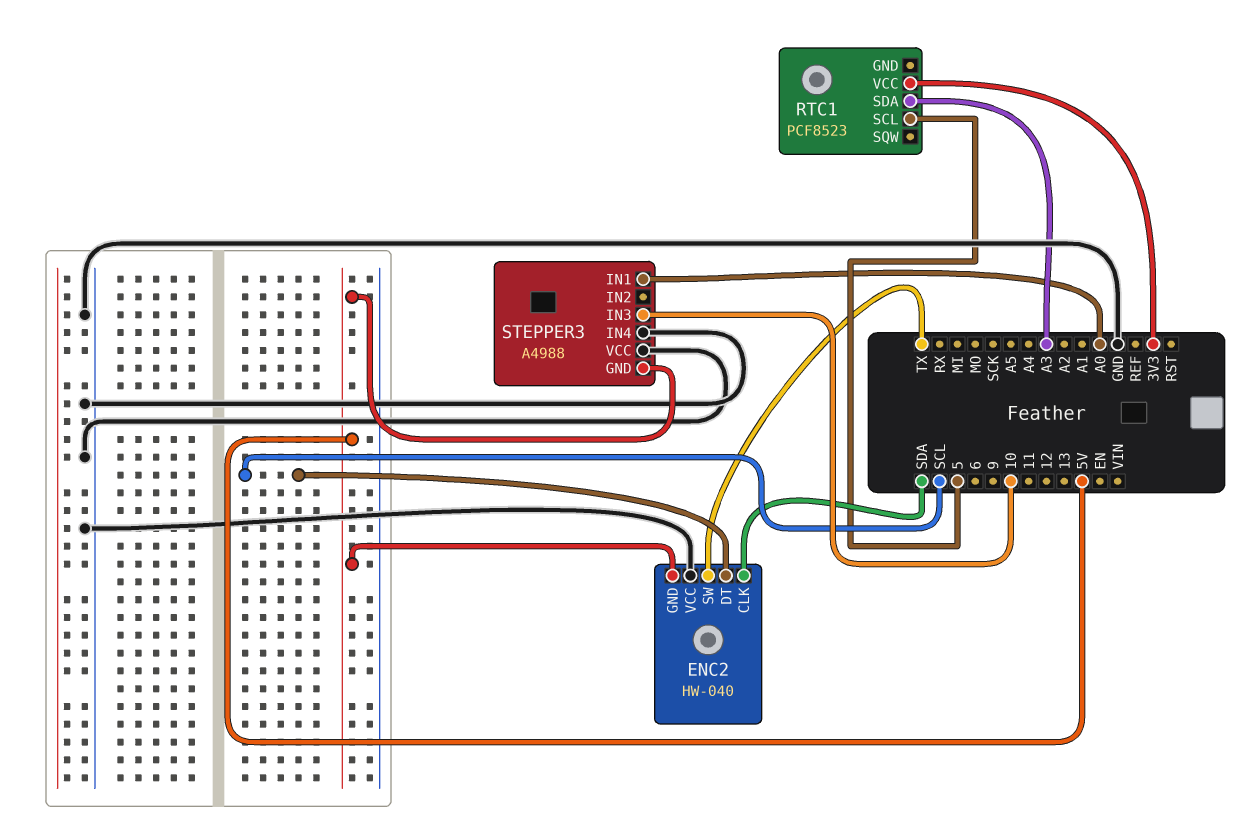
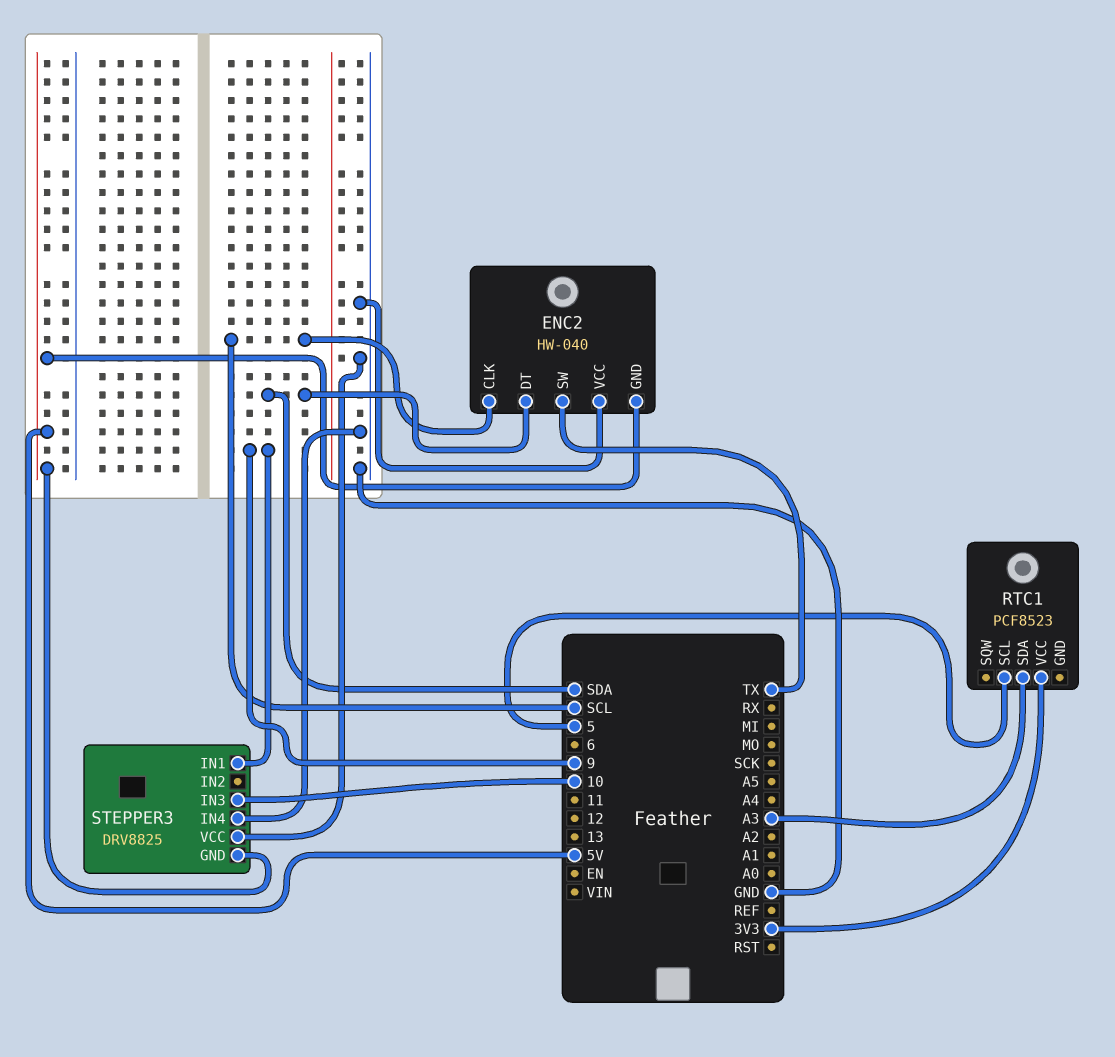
ENC2 pin CLK: SDA -> SCL
ENC2 pin DT: SCL -> SDA
STEPPER3: A4988 -> DRV8825
STEPPER3 pin IN1: A0 -> 9

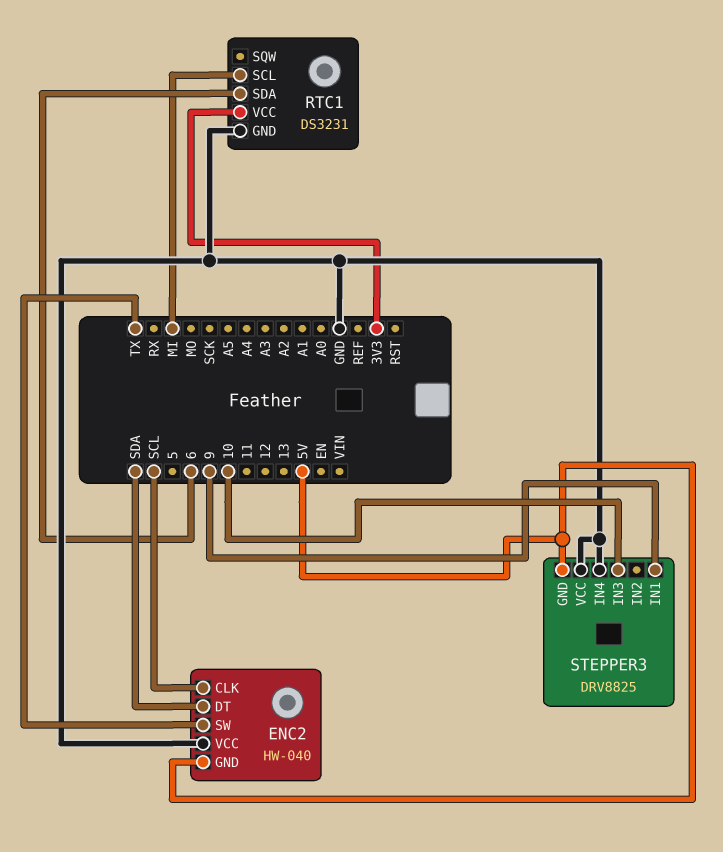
RTC1: PCF8523 -> DS3231
RTC1 pin GND: none -> GND
RTC1 pin SCL: 5 -> MI
RTC1 pin SDA: A3 -> 6

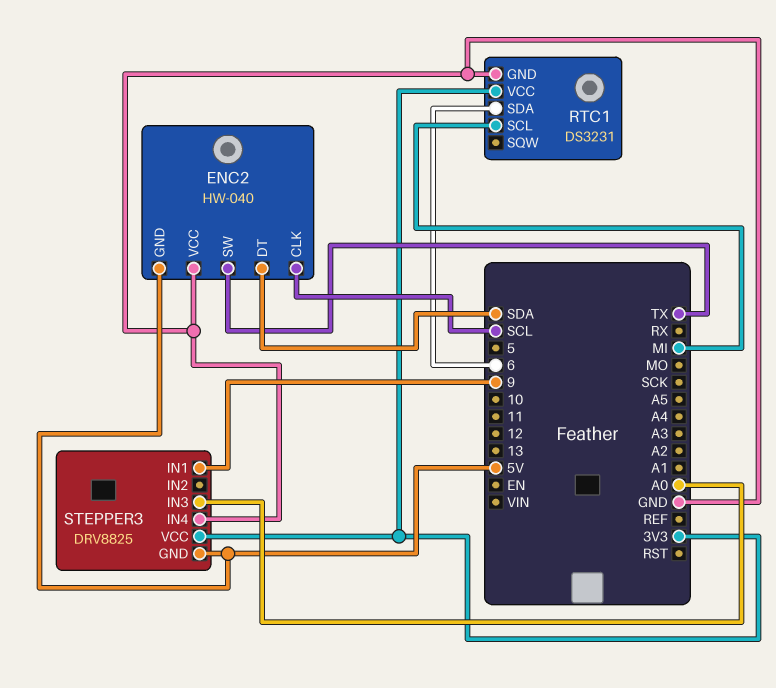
STEPPER3 pin IN3: 10 -> A0
STEPPER3 pin VCC: GND -> 3V3

